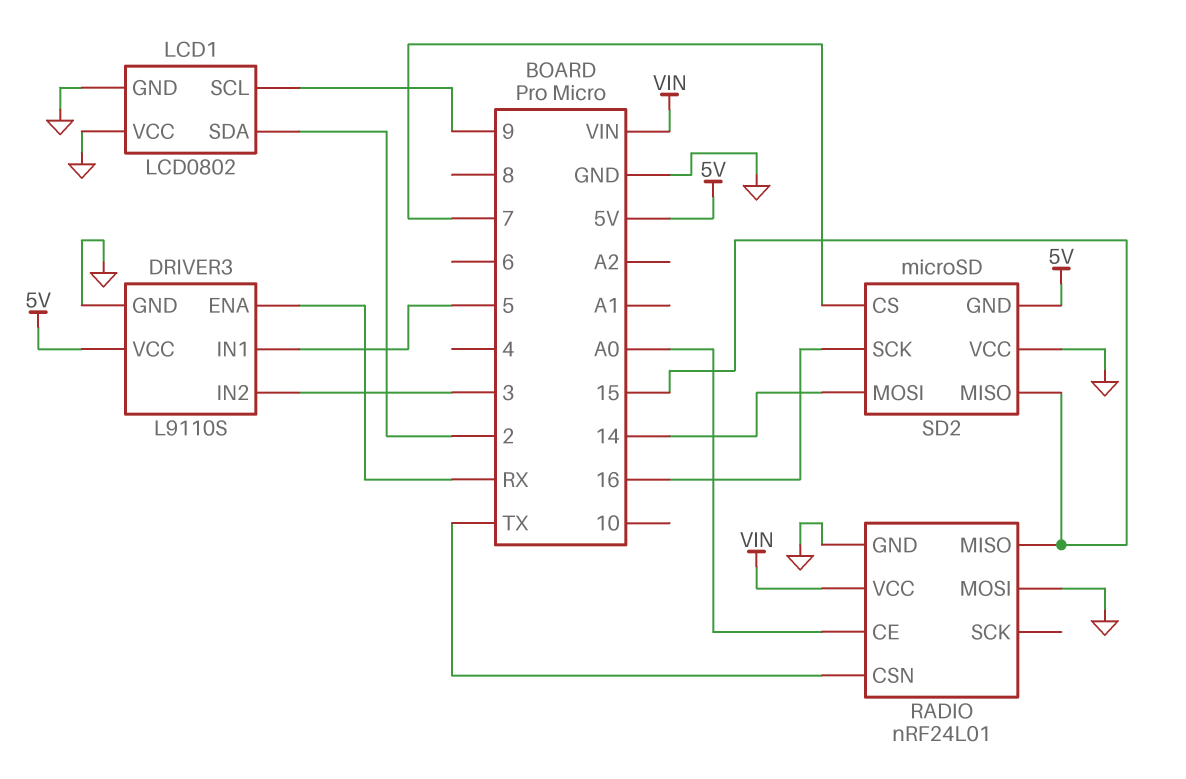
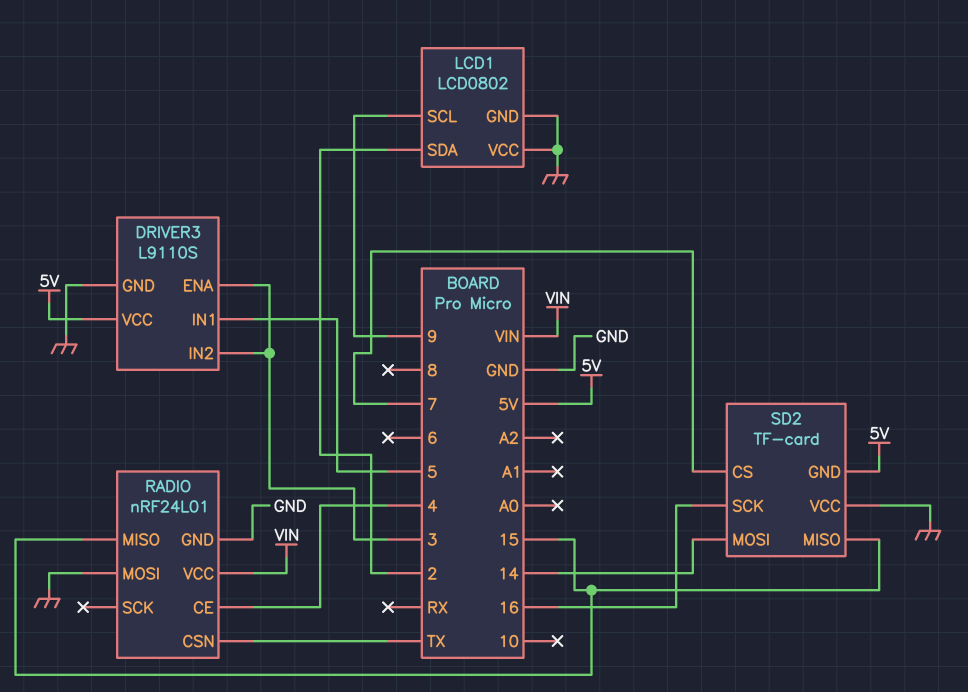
DRIVER3 pin ENA: RX -> 3
RADIO pin CE: A0 -> 4
SD2: microSD -> TF-card

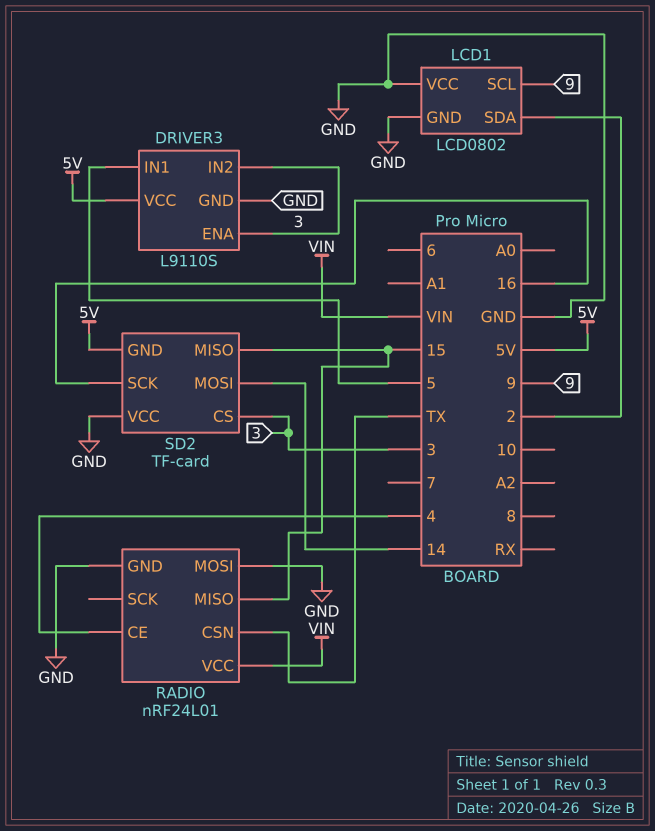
SD2 pin CS: 7 -> 3

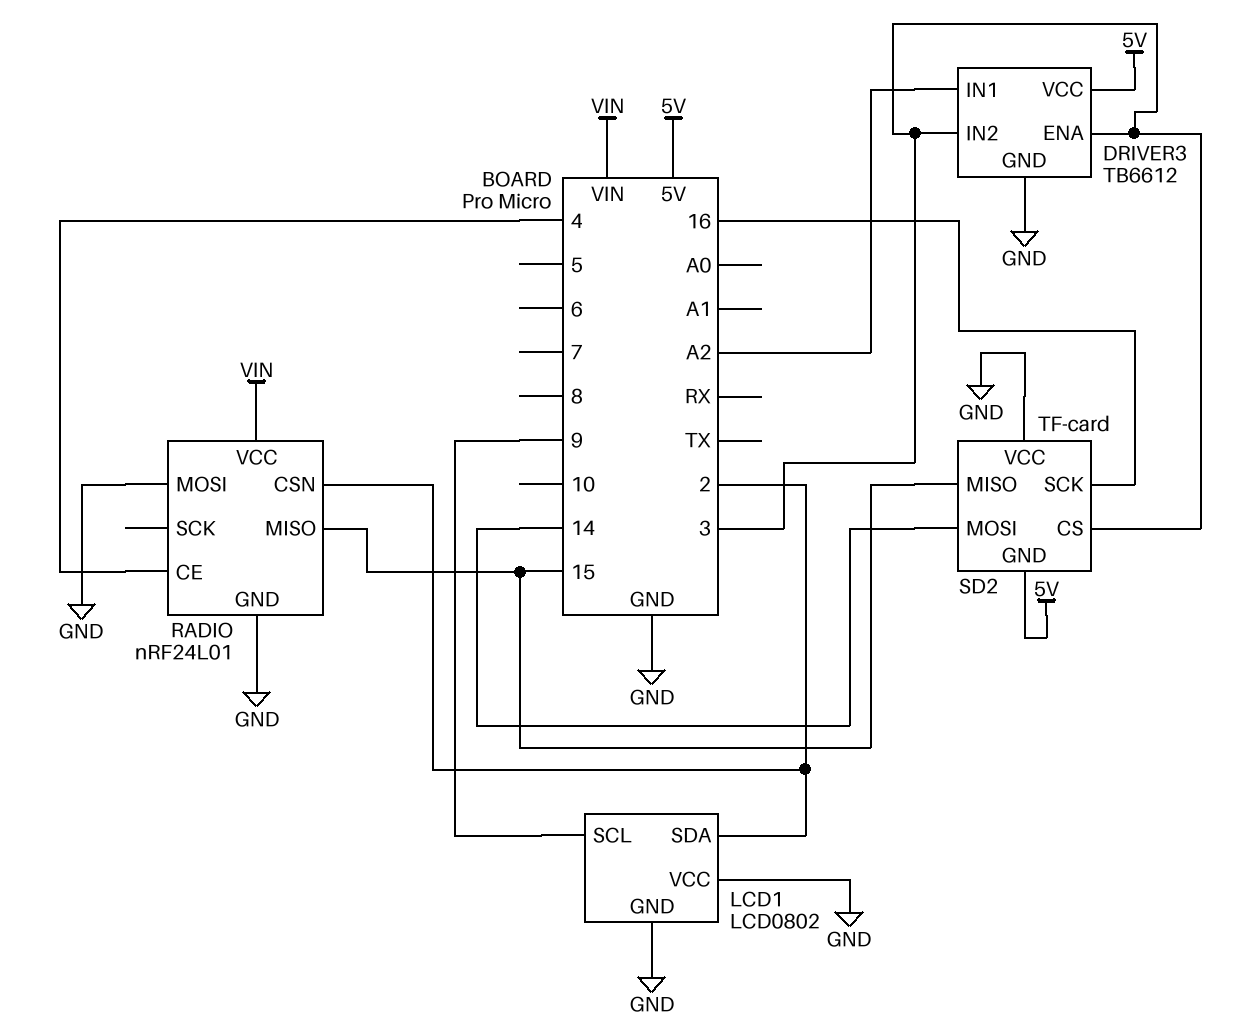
DRIVER3: L9110S -> TB6612
DRIVER3 pin IN1: 5 -> A2
RADIO pin CSN: TX -> 2

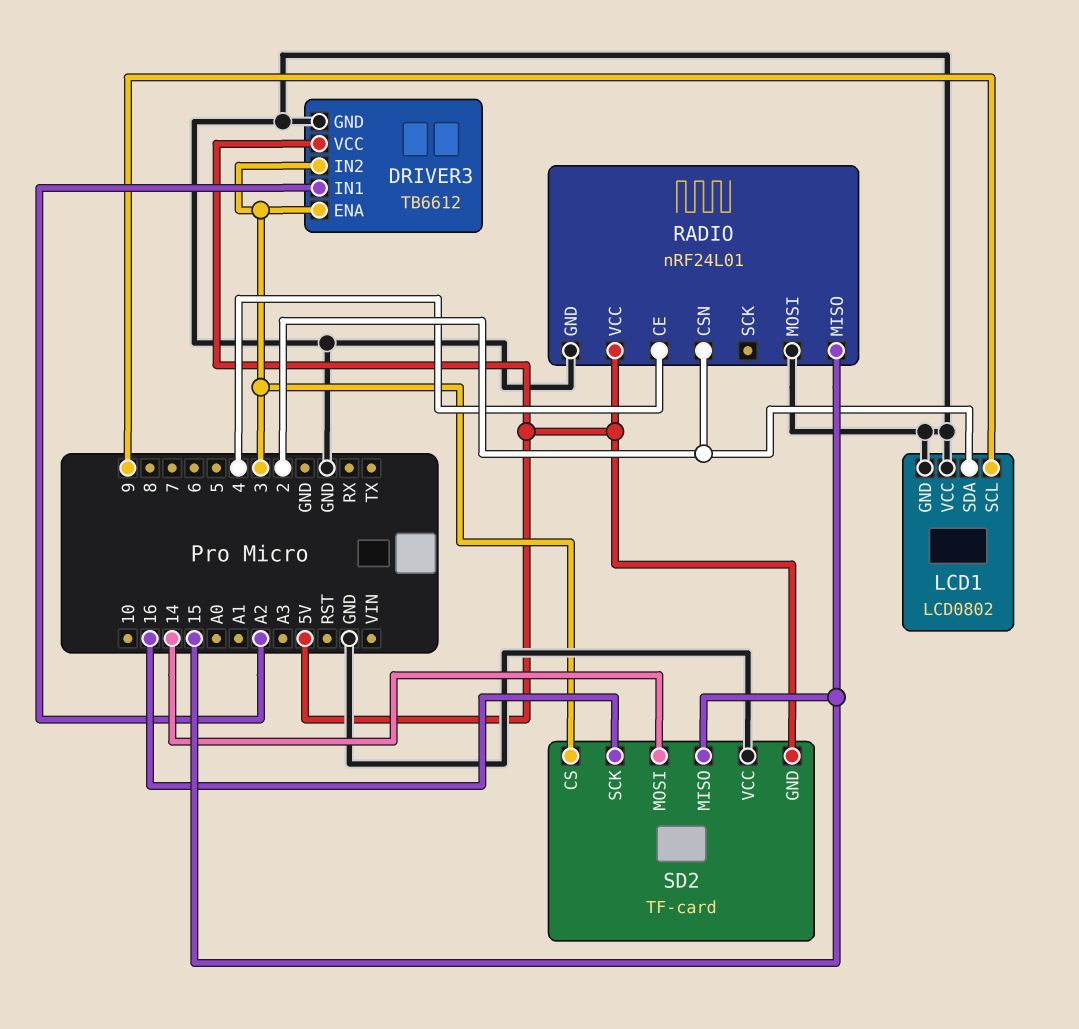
RADIO pin VCC: VIN -> 5V

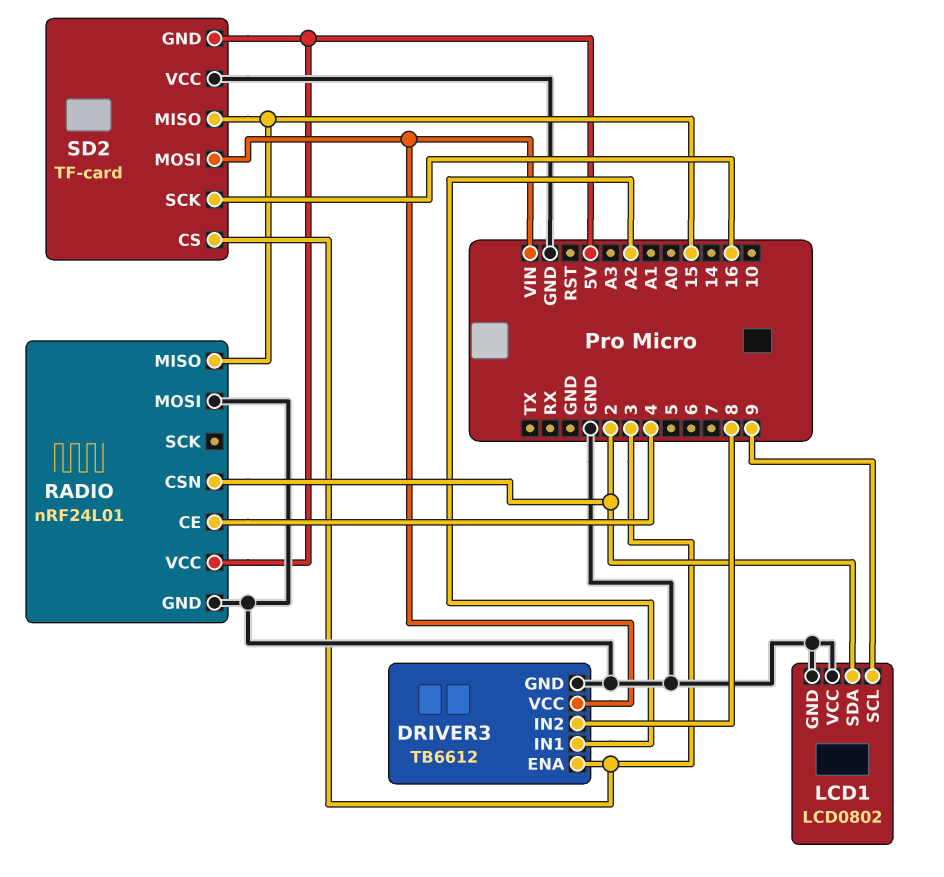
DRIVER3 pin IN2: 3 -> 8
DRIVER3 pin VCC: 5V -> VIN
SD2 pin MOSI: 14 -> VIN

